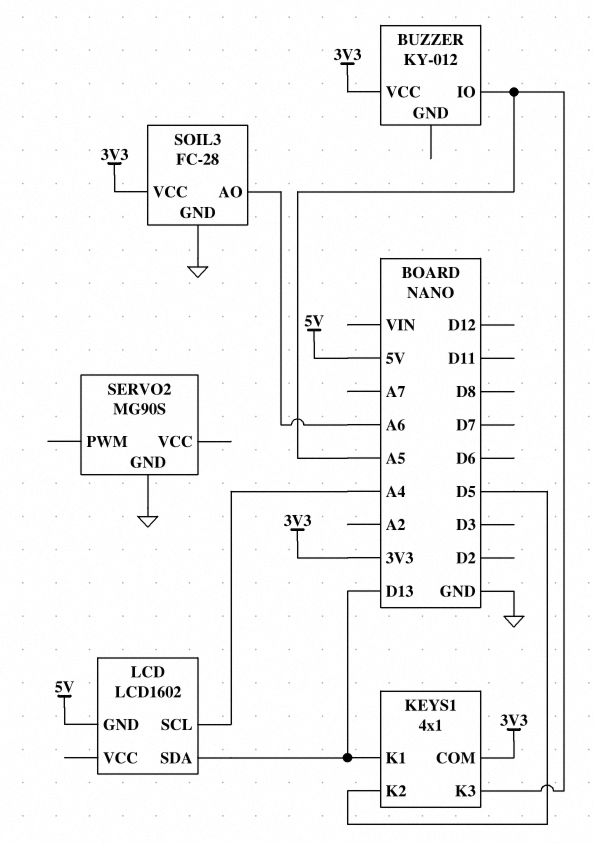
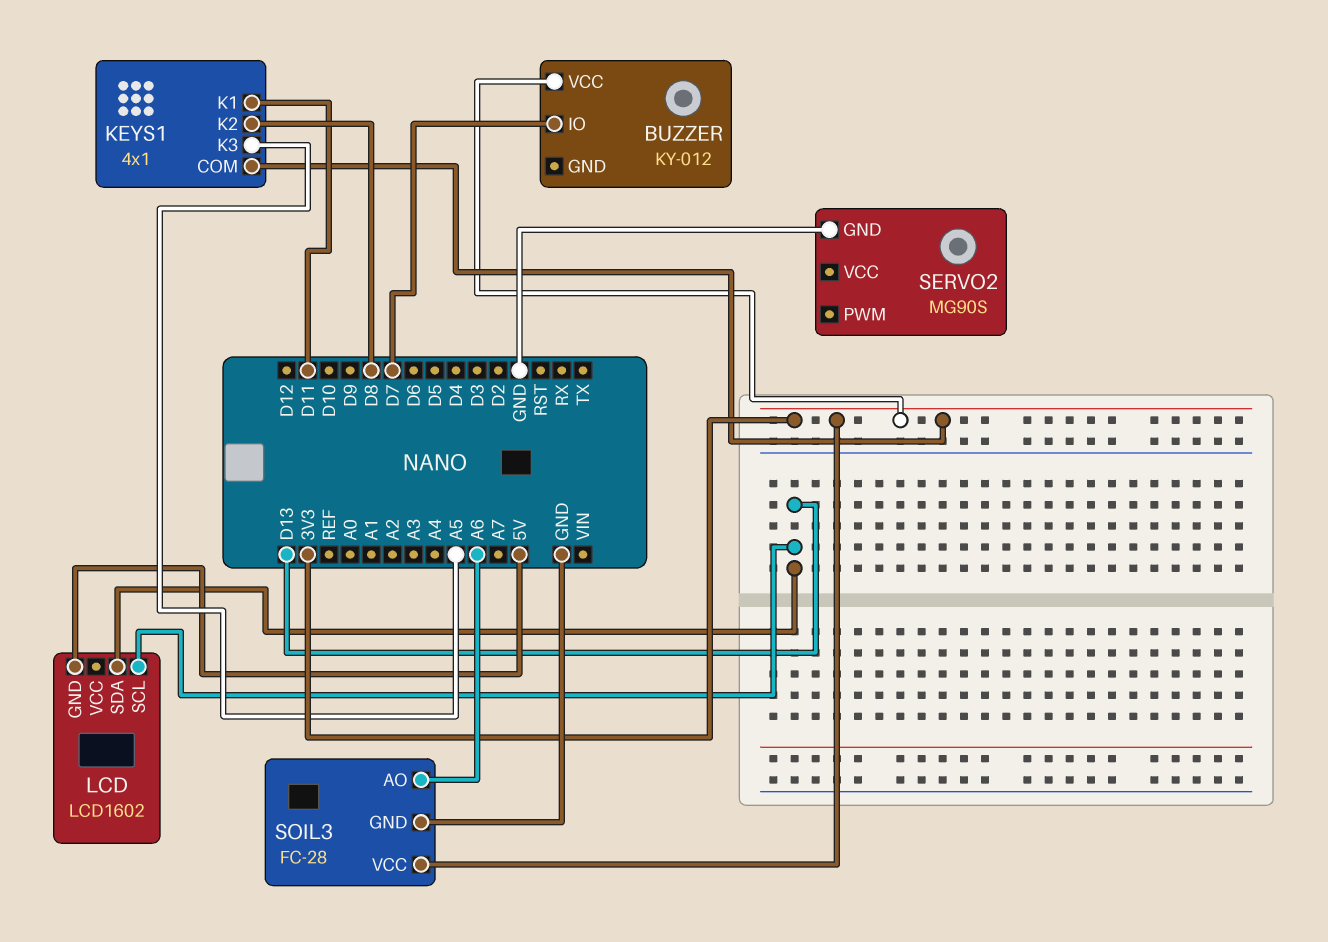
BUZZER pin IO: A5 -> D7
KEYS1 pin K1: D13 -> D11
KEYS1 pin K2: D5 -> D8
LCD pin SCL: A4 -> D13

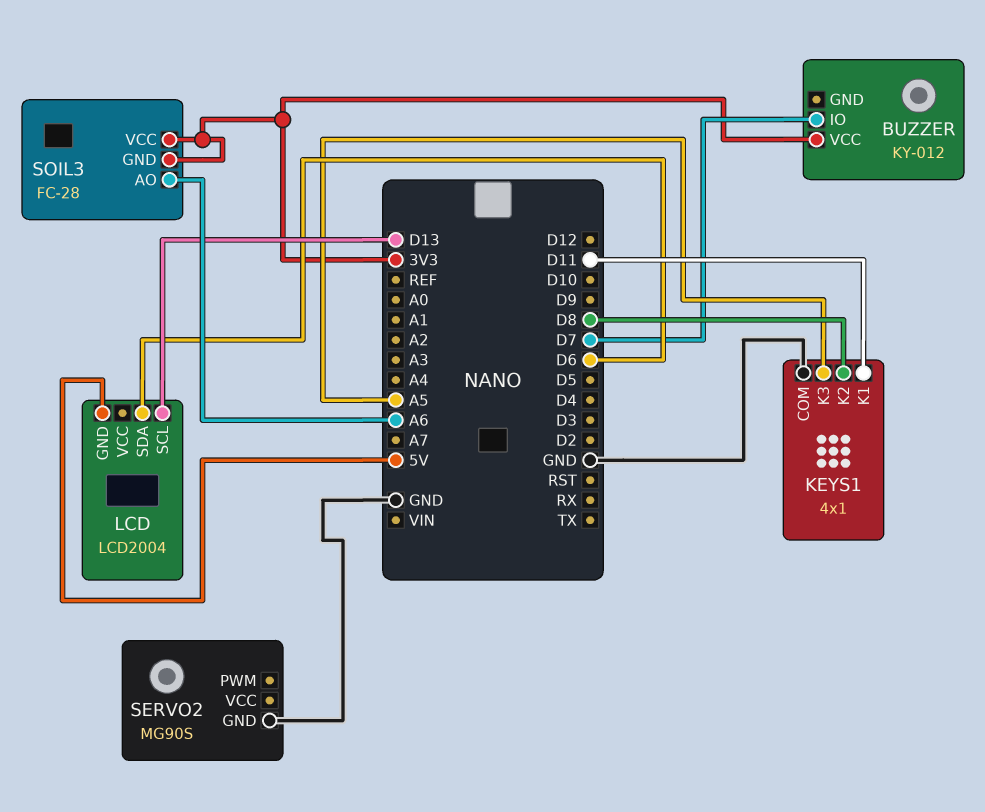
KEYS1 pin COM: 3V3 -> GND
LCD: LCD1602 -> LCD2004
LCD pin SDA: D13 -> D6
SOIL3 pin GND: GND -> 3V3

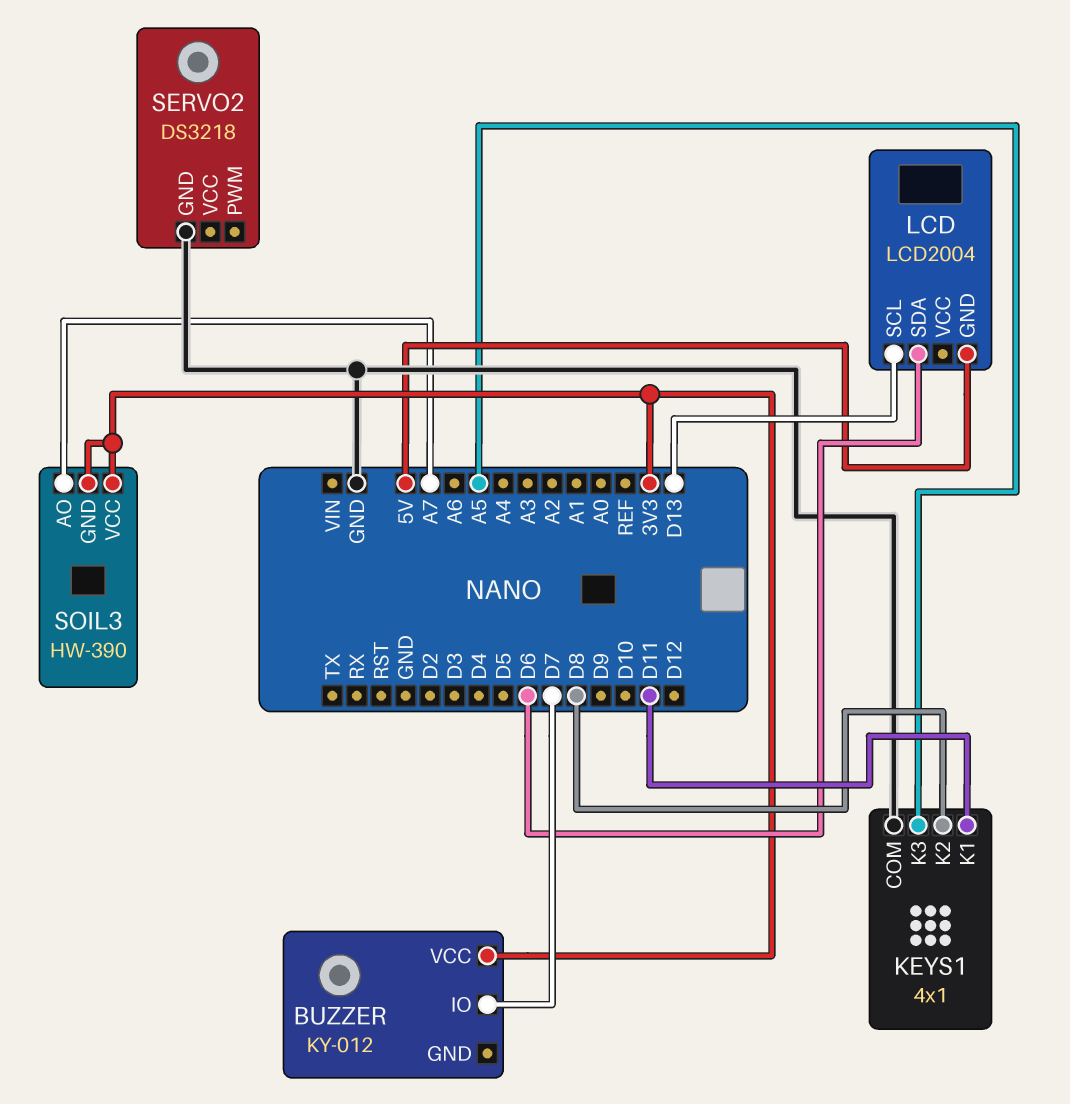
SERVO2: MG90S -> DS3218
SOIL3: FC-28 -> HW-390
SOIL3 pin AO: A6 -> A7

